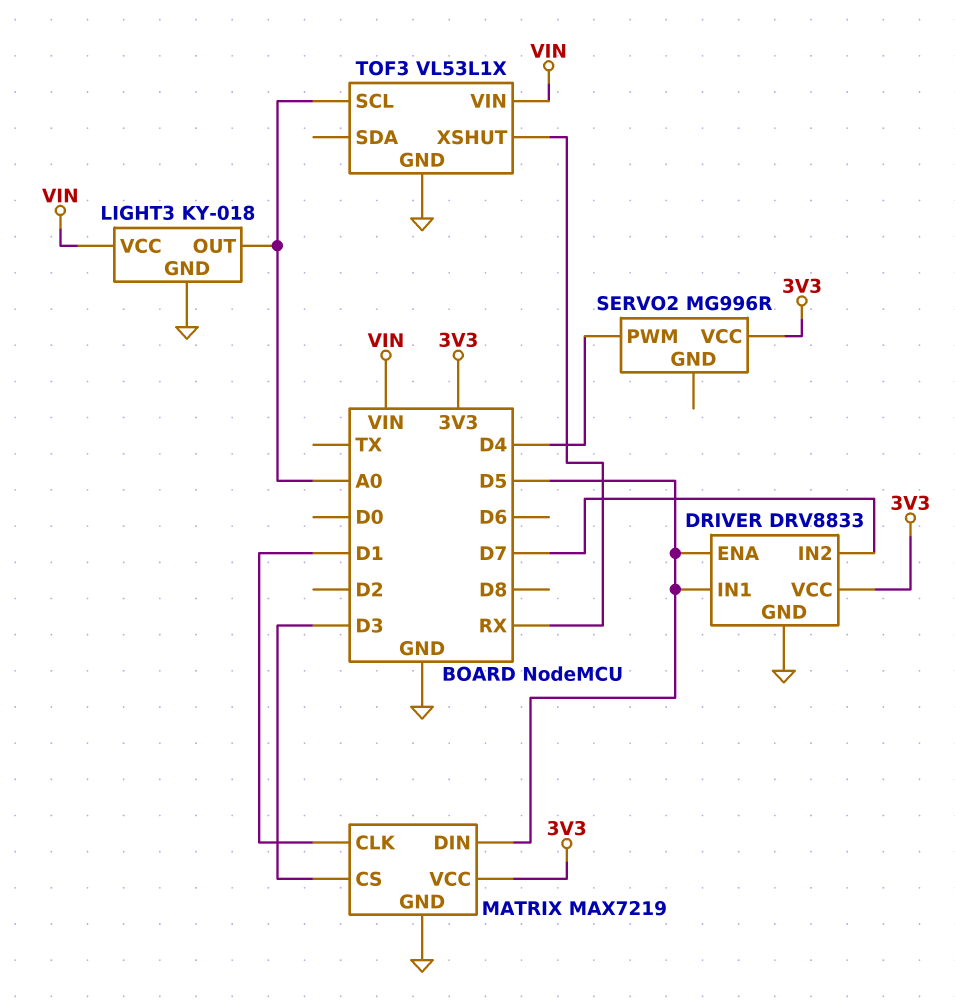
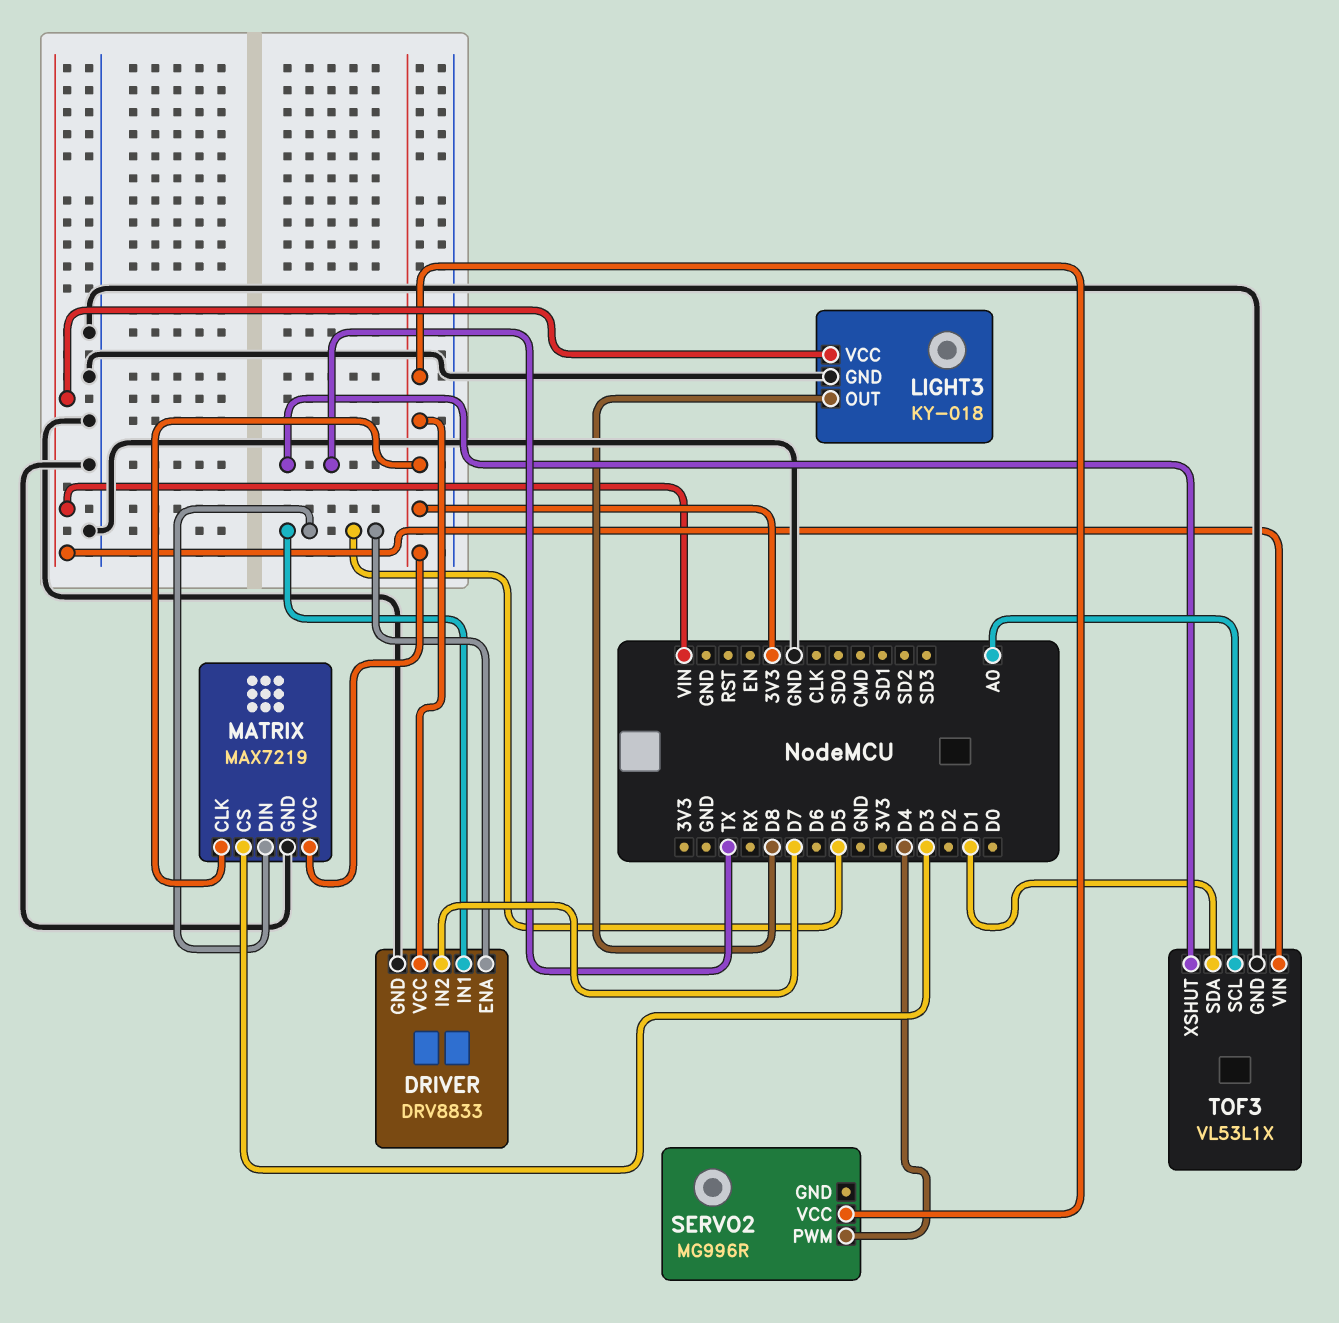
LIGHT3 pin OUT: A0 -> D8
MATRIX pin CLK: D1 -> 3V3
TOF3 pin SDA: none -> D1
TOF3 pin XSHUT: RX -> TX

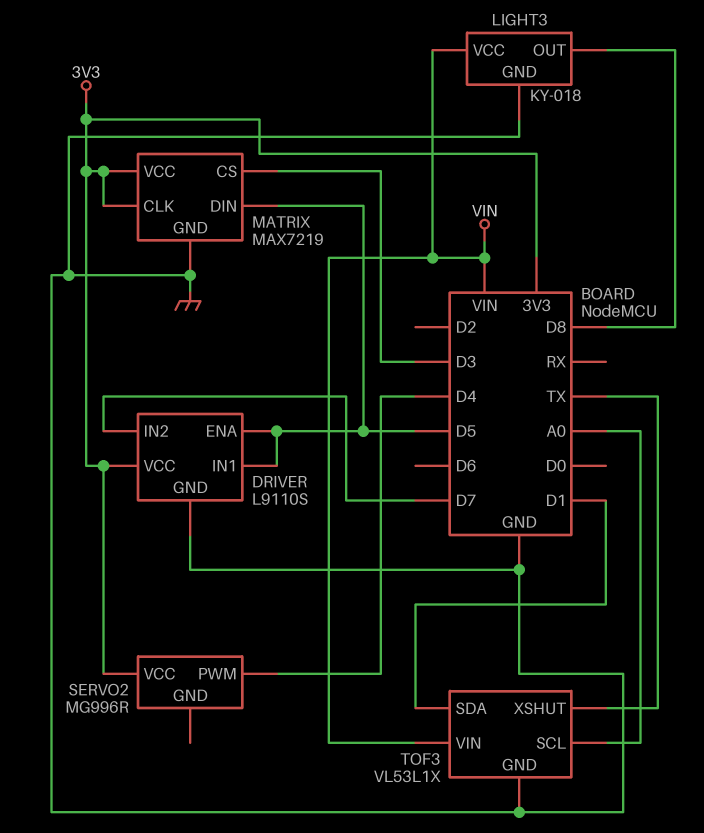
DRIVER: DRV8833 -> L9110S

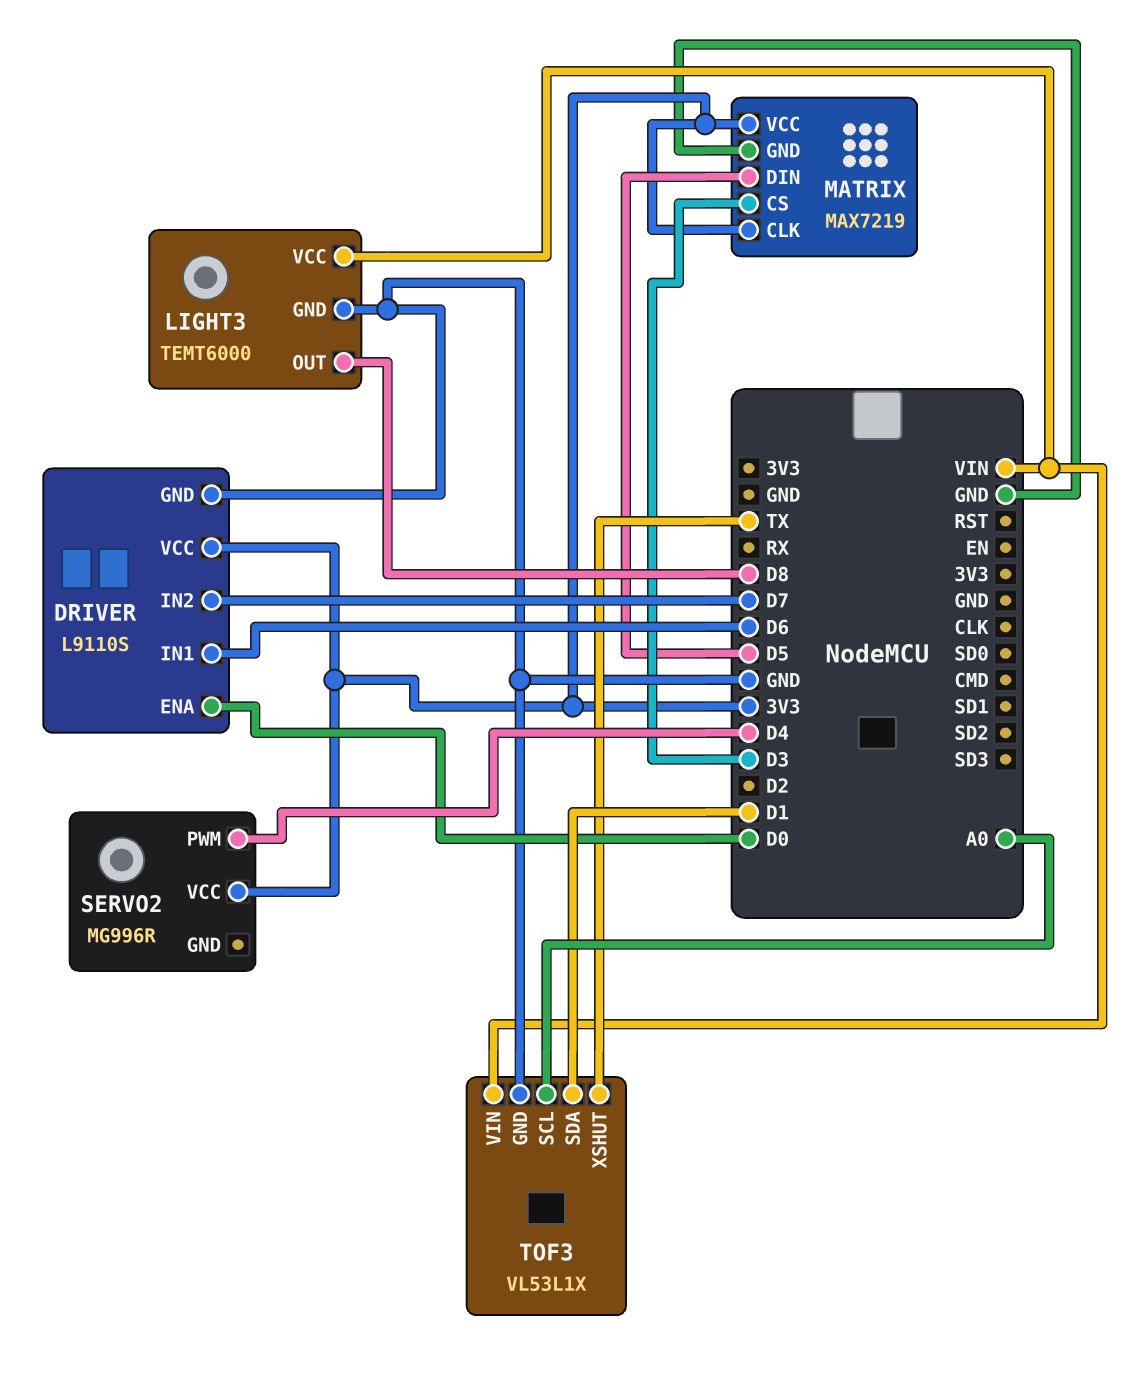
DRIVER pin ENA: D5 -> D0
DRIVER pin IN1: D5 -> D6
LIGHT3: KY-018 -> TEMT6000

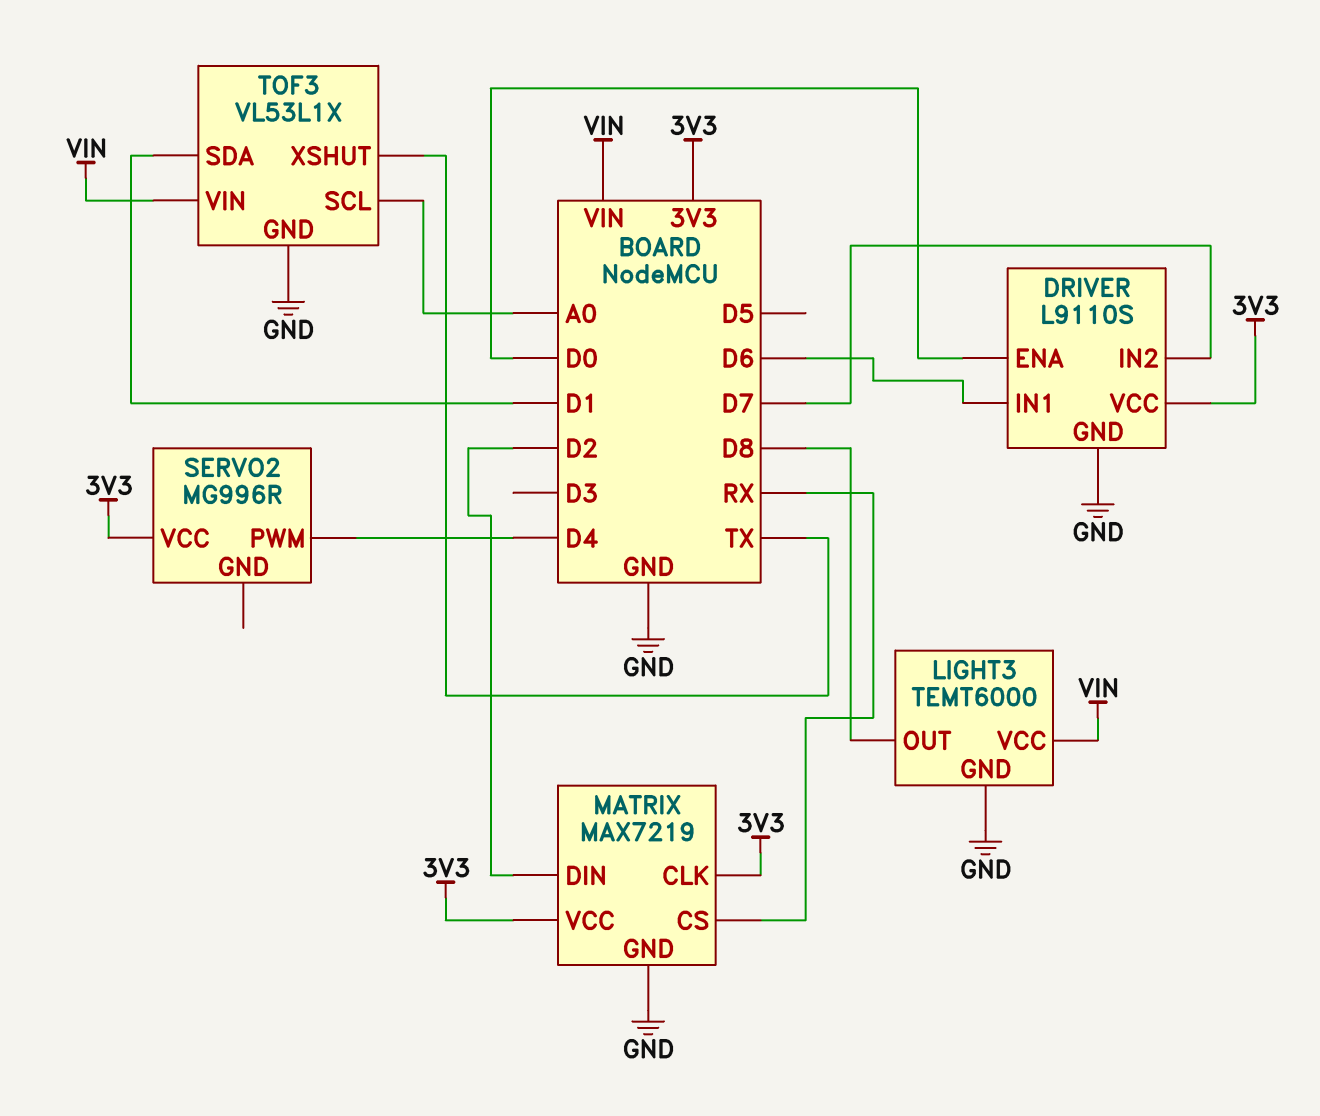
MATRIX pin CS: D3 -> RX
MATRIX pin DIN: D5 -> D2

